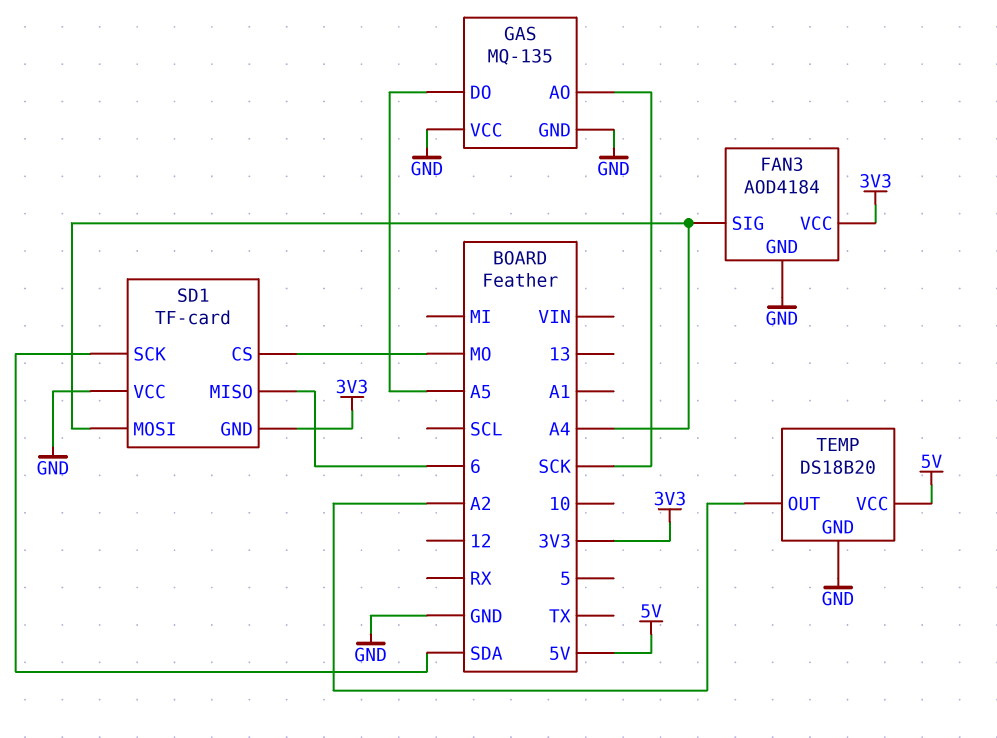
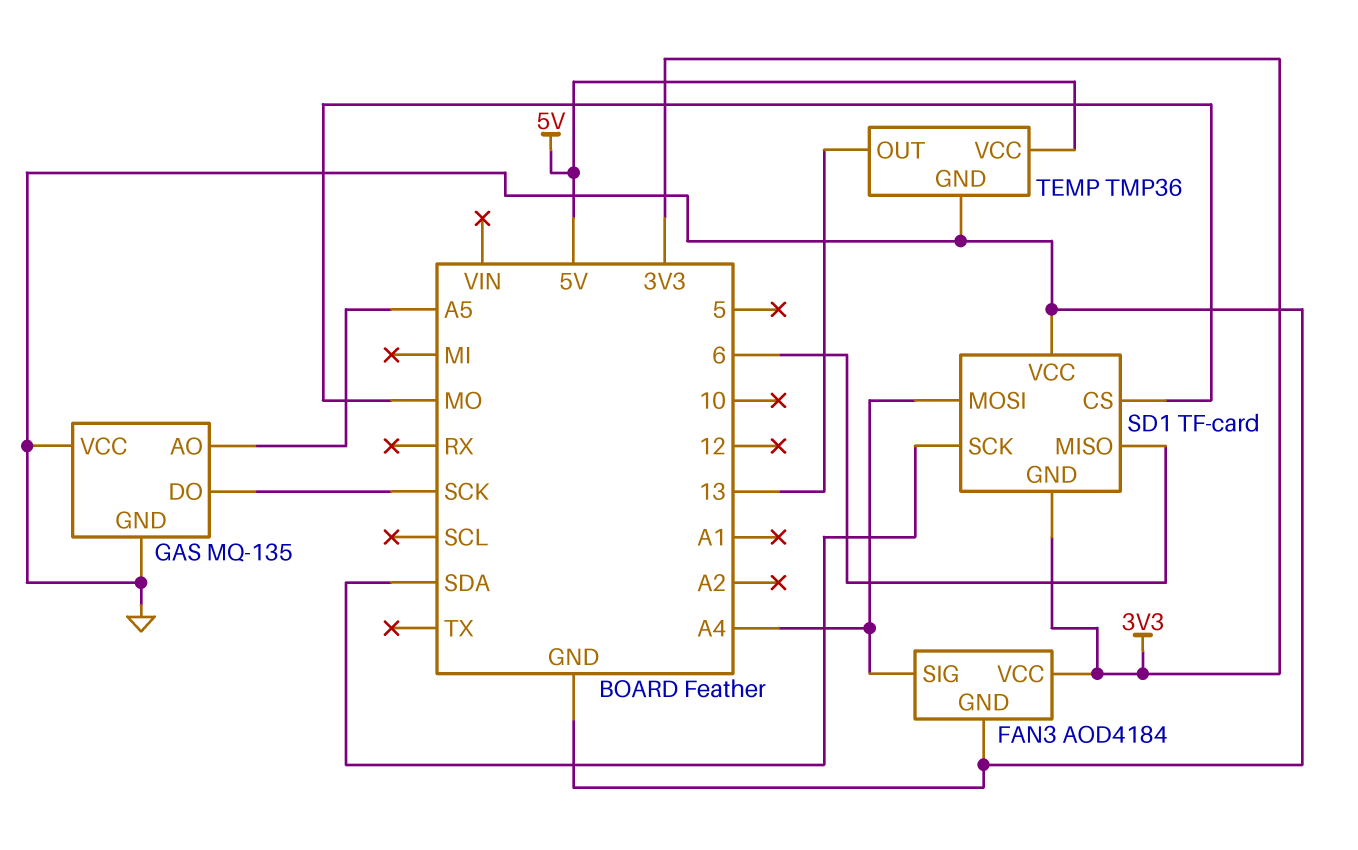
GAS pin AO: SCK -> A5
GAS pin DO: A5 -> SCK
TEMP: DS18B20 -> TMP36
TEMP pin OUT: A2 -> 13

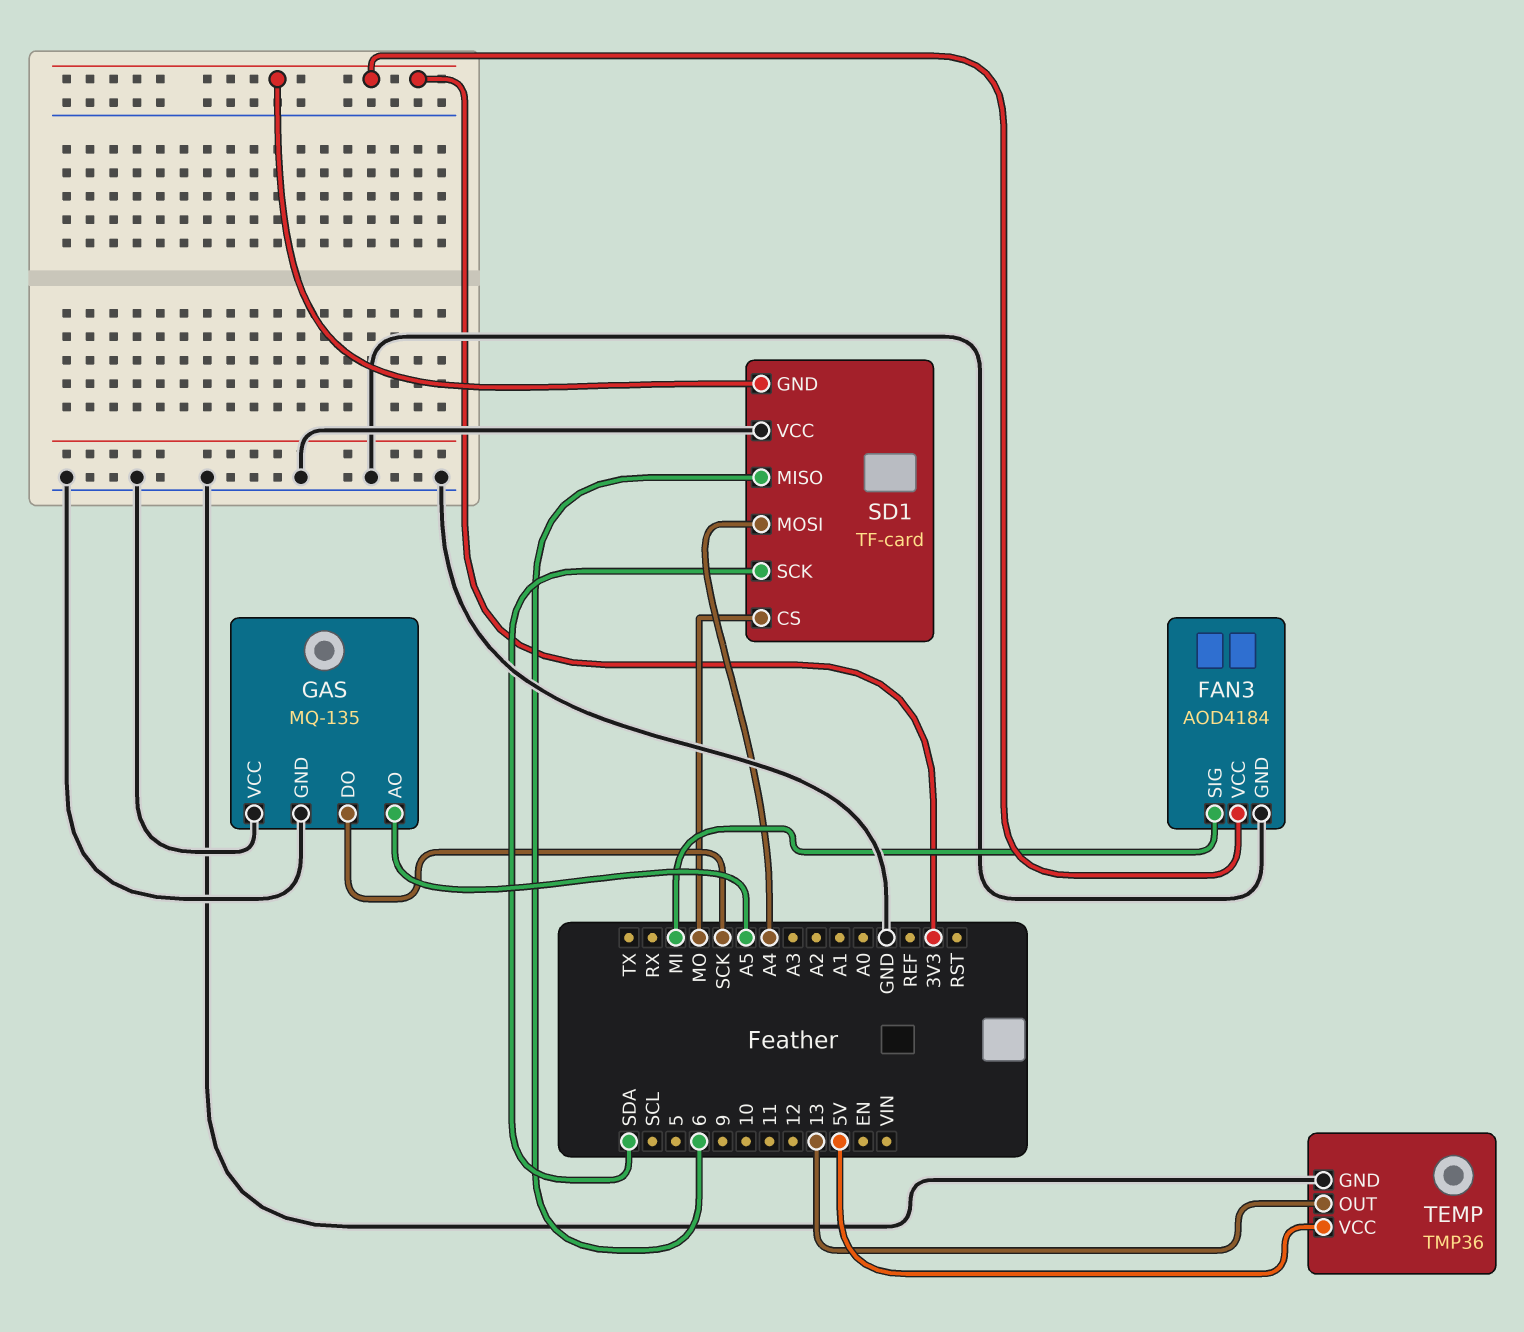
FAN3 pin SIG: A4 -> MI

